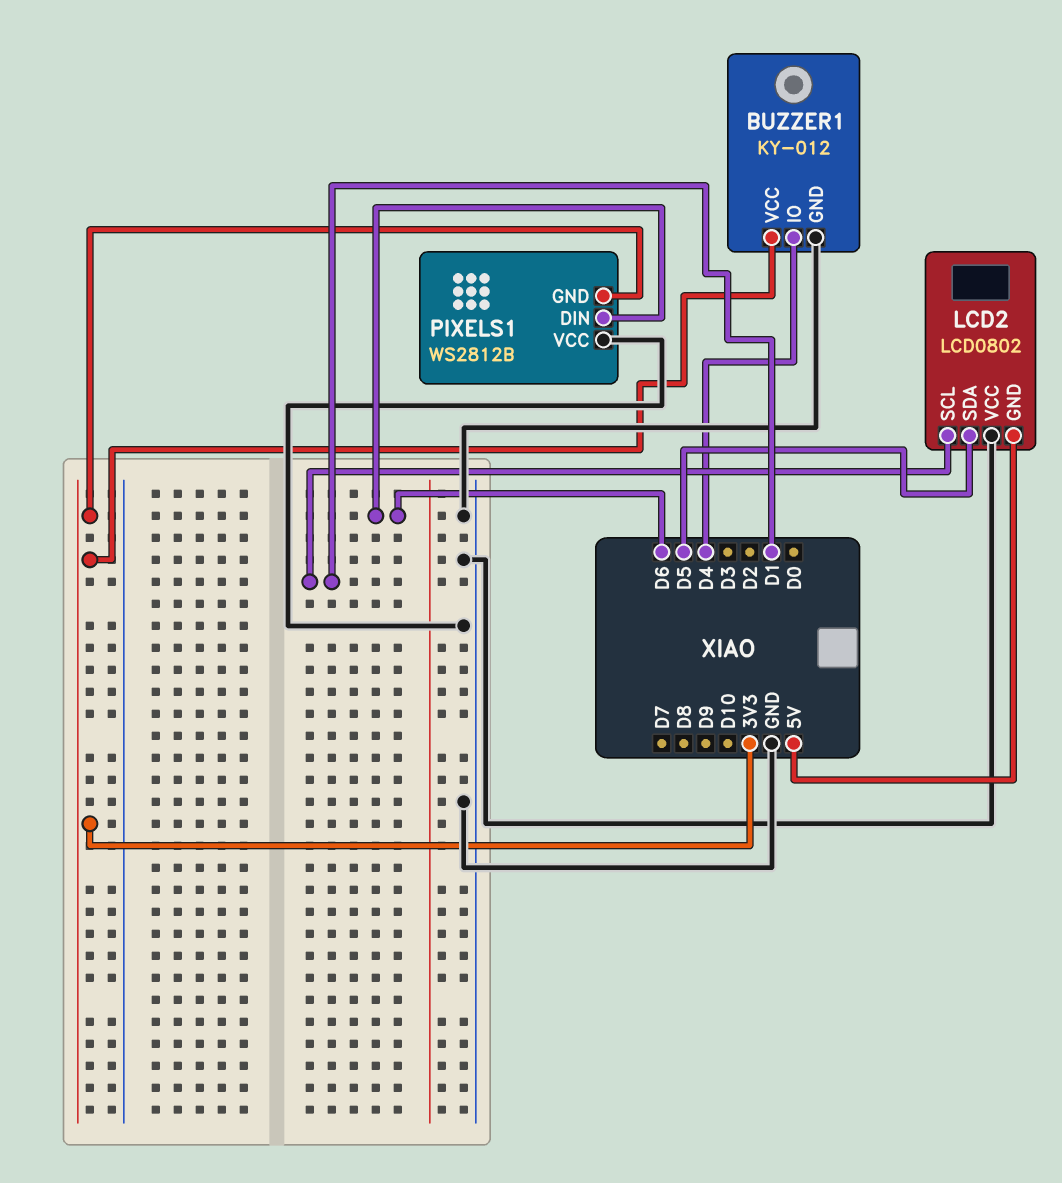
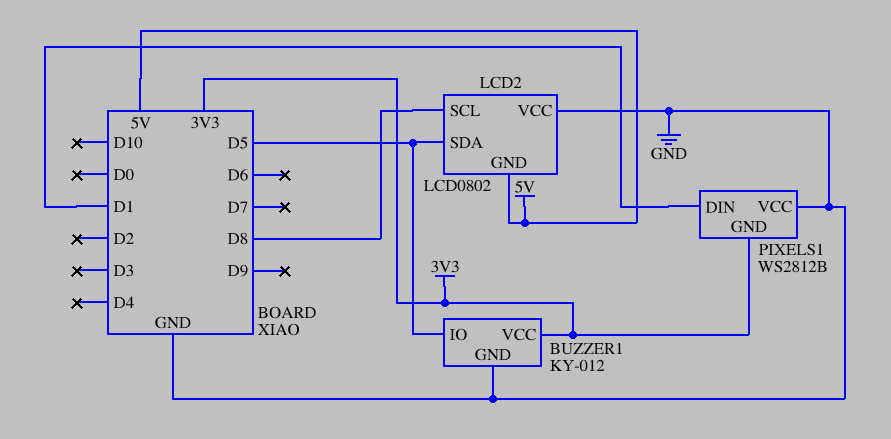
BUZZER1 pin IO: D4 -> D5
LCD2 pin SCL: D1 -> D8
PIXELS1 pin DIN: D6 -> D1

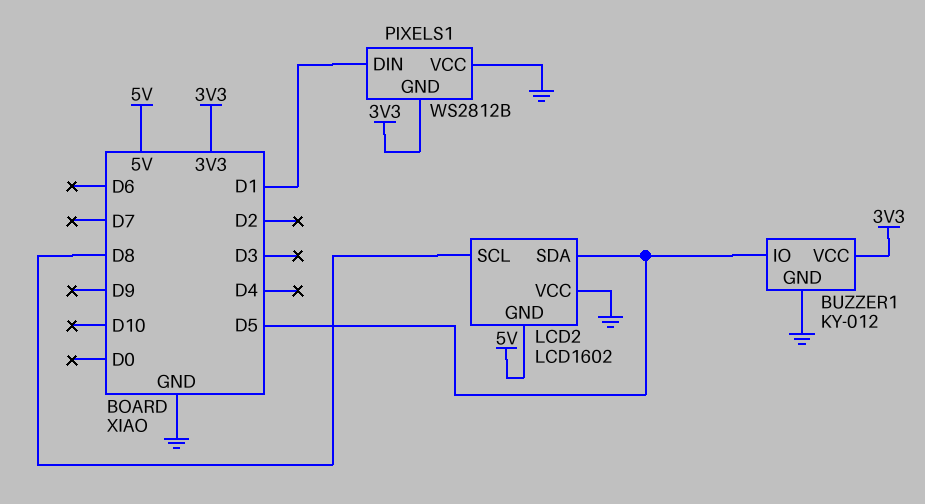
LCD2: LCD0802 -> LCD1602

